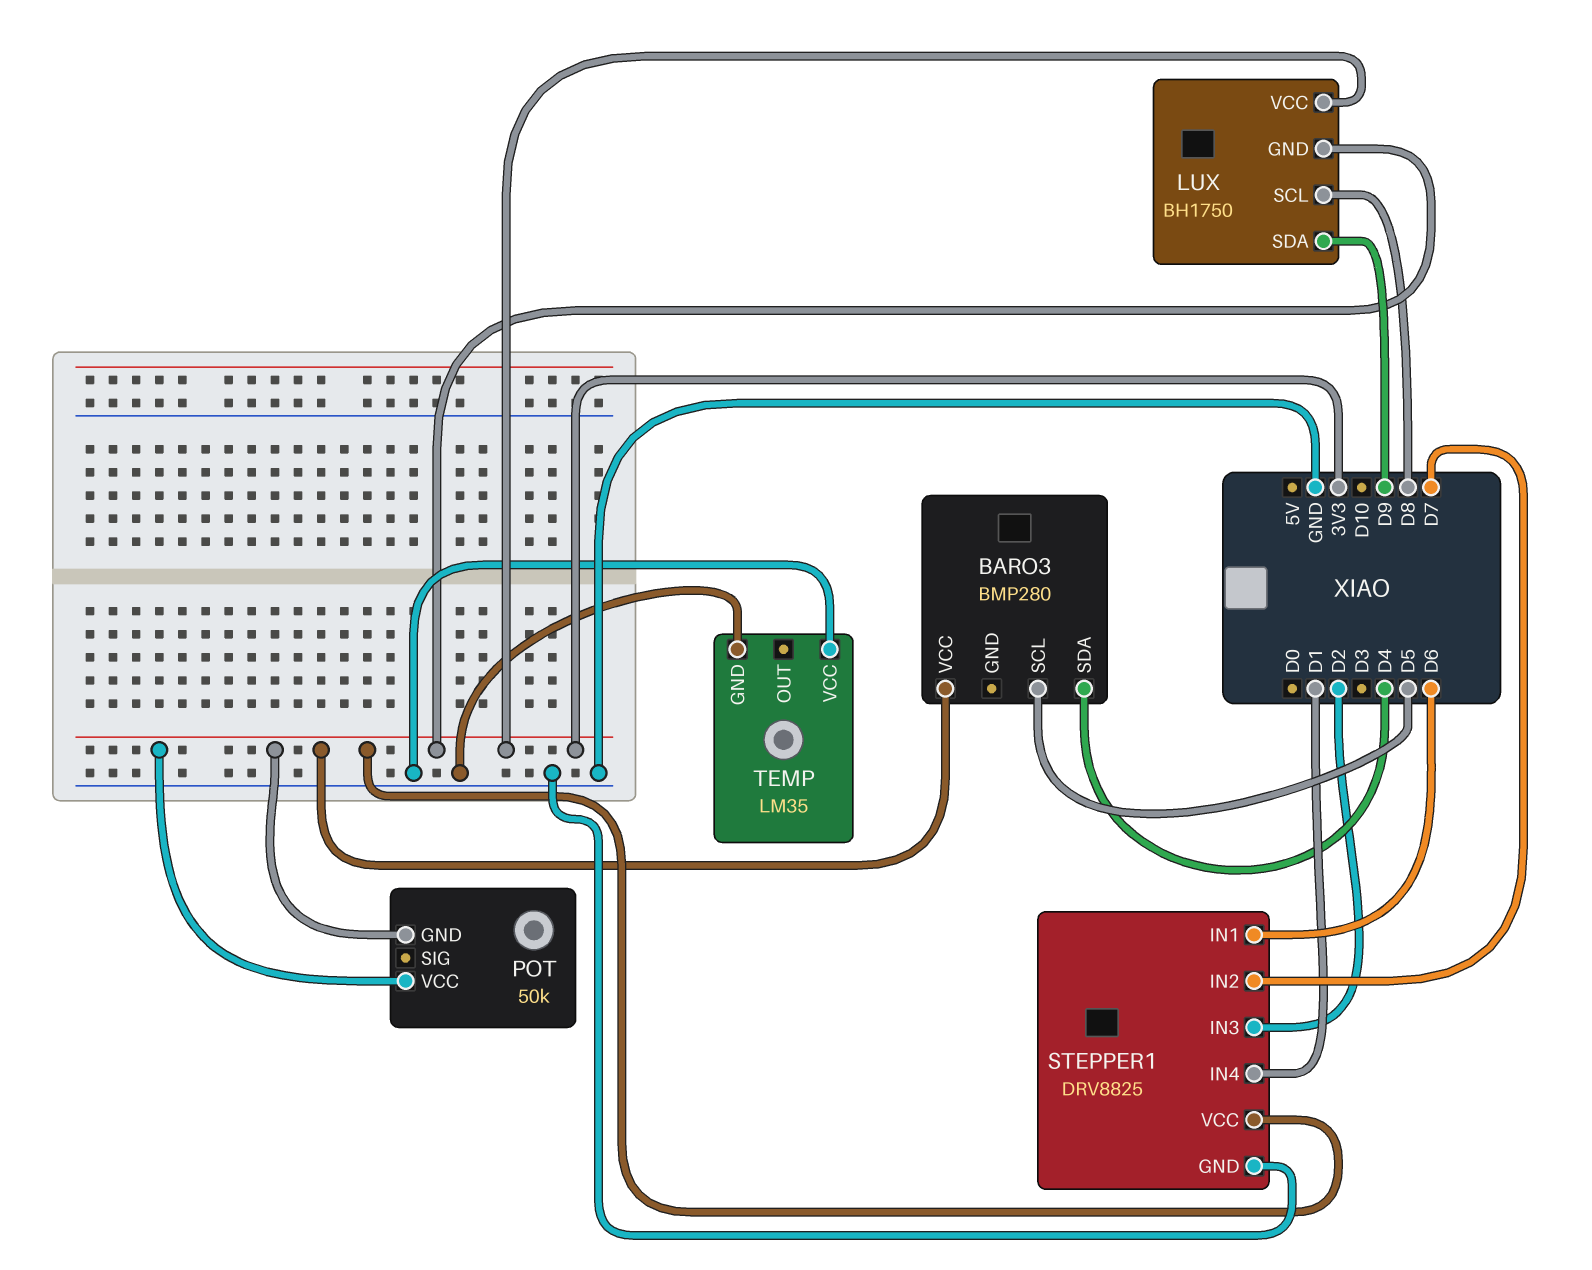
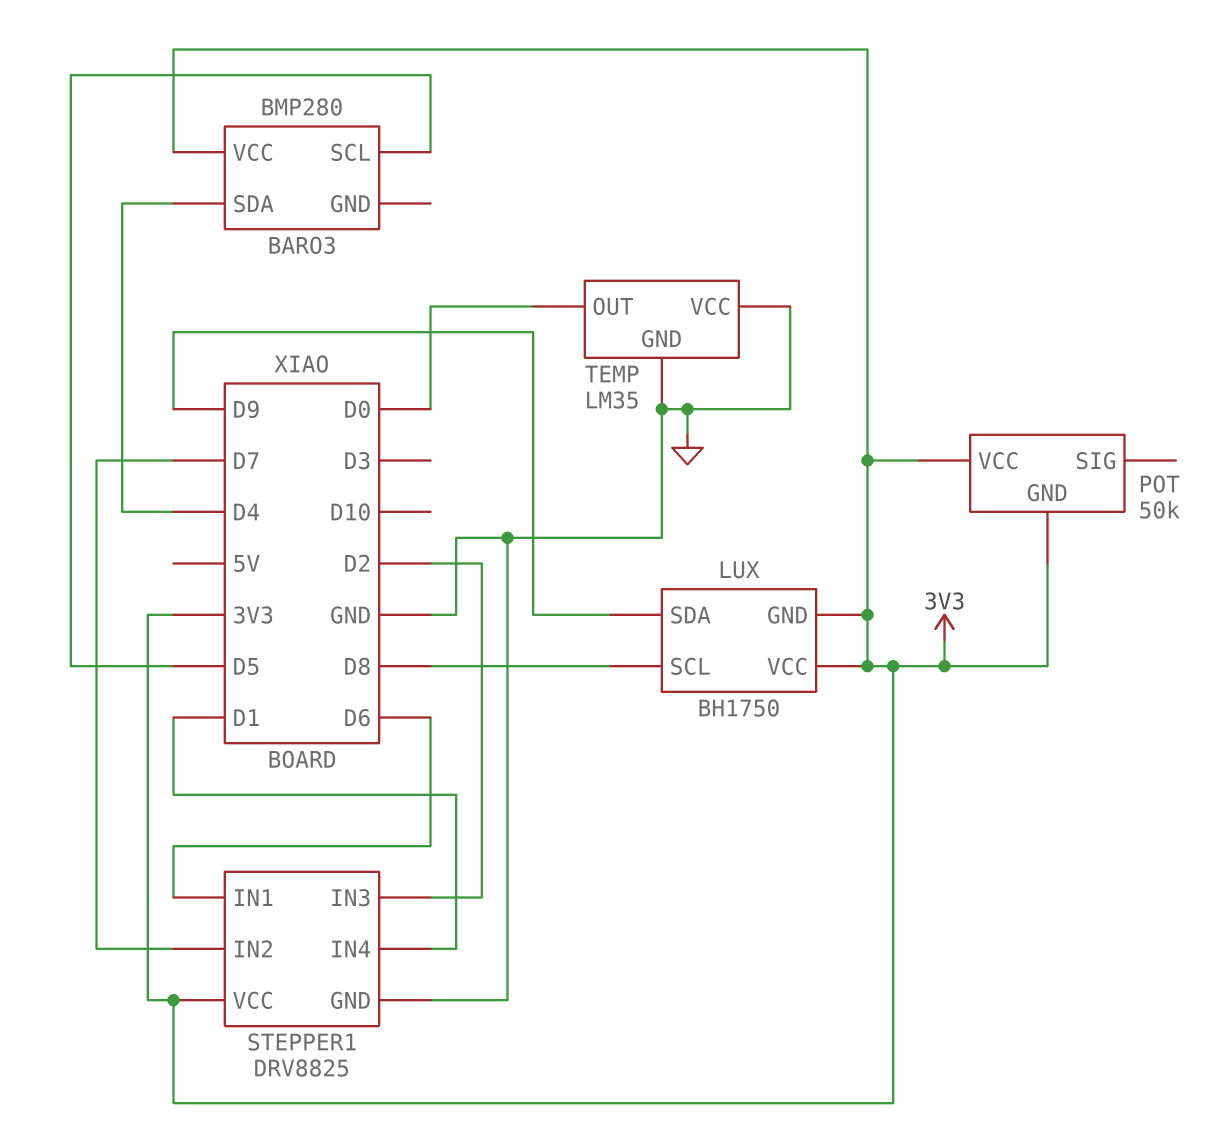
TEMP pin OUT: none -> D0

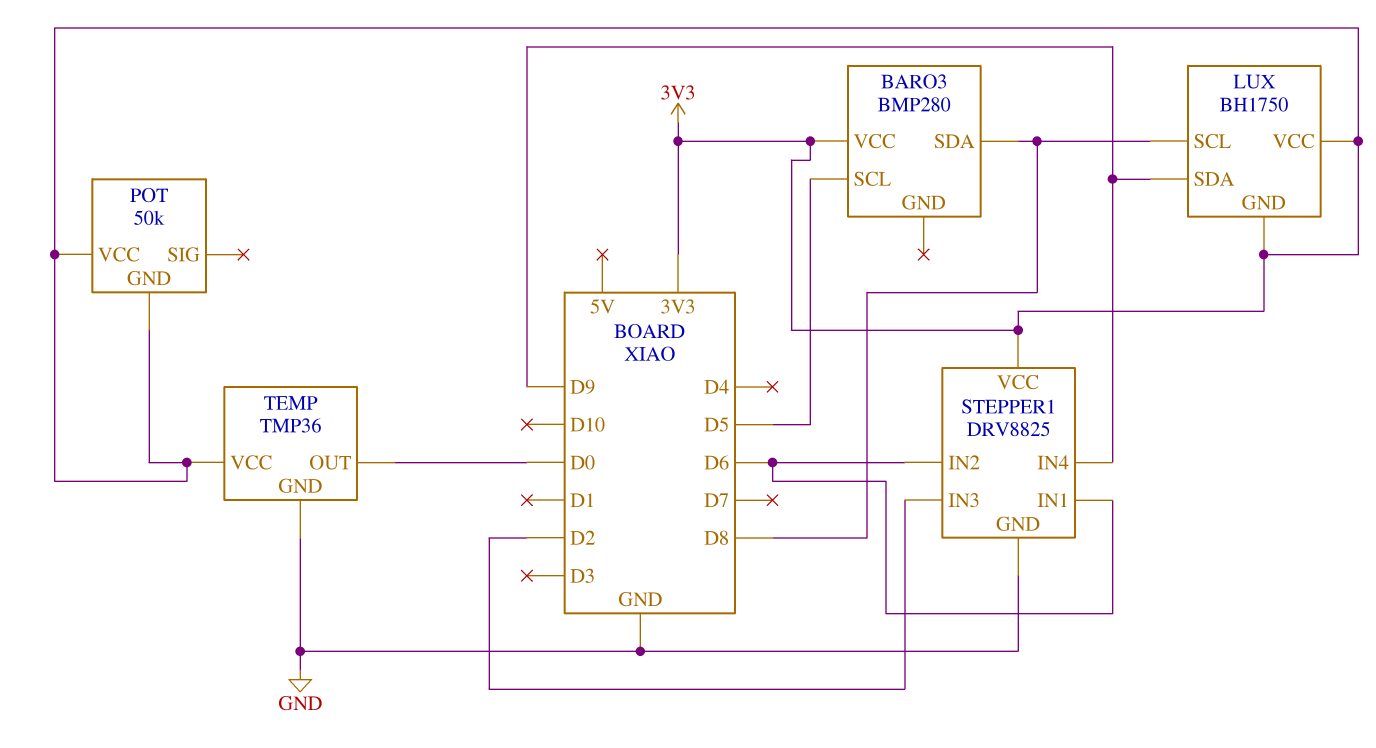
BARO3 pin SDA: D4 -> D8
STEPPER1 pin IN2: D7 -> D6
STEPPER1 pin IN4: D1 -> D9
TEMP: LM35 -> TMP36
TEMP pin VCC: GND -> 3V3

